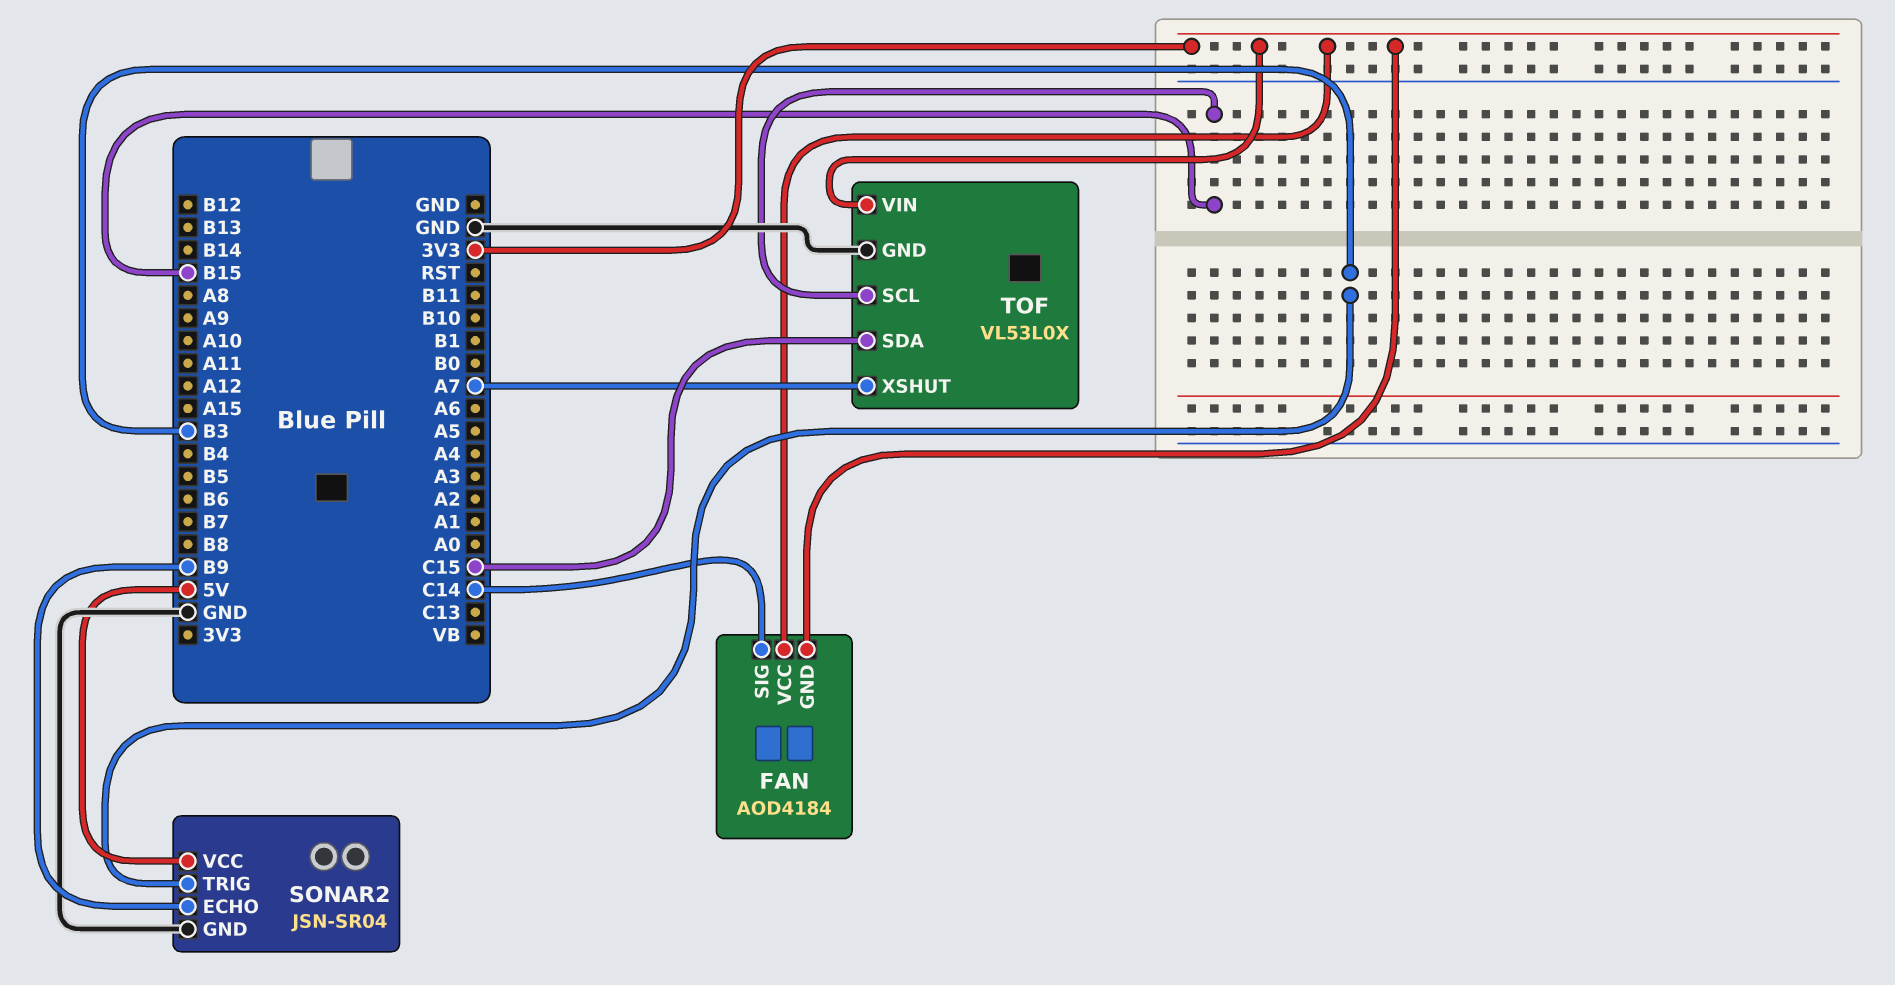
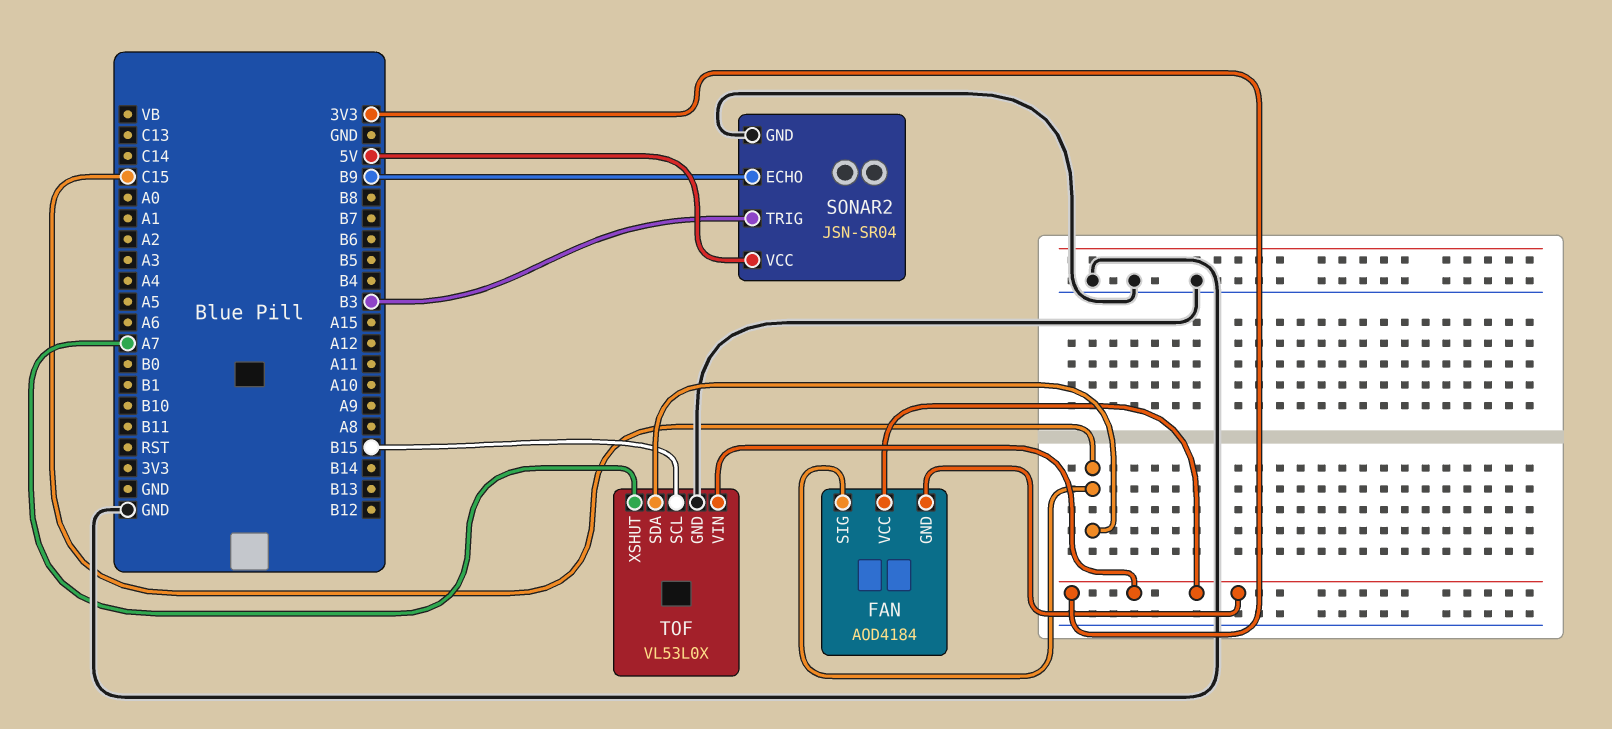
FAN pin SIG: C14 -> C15

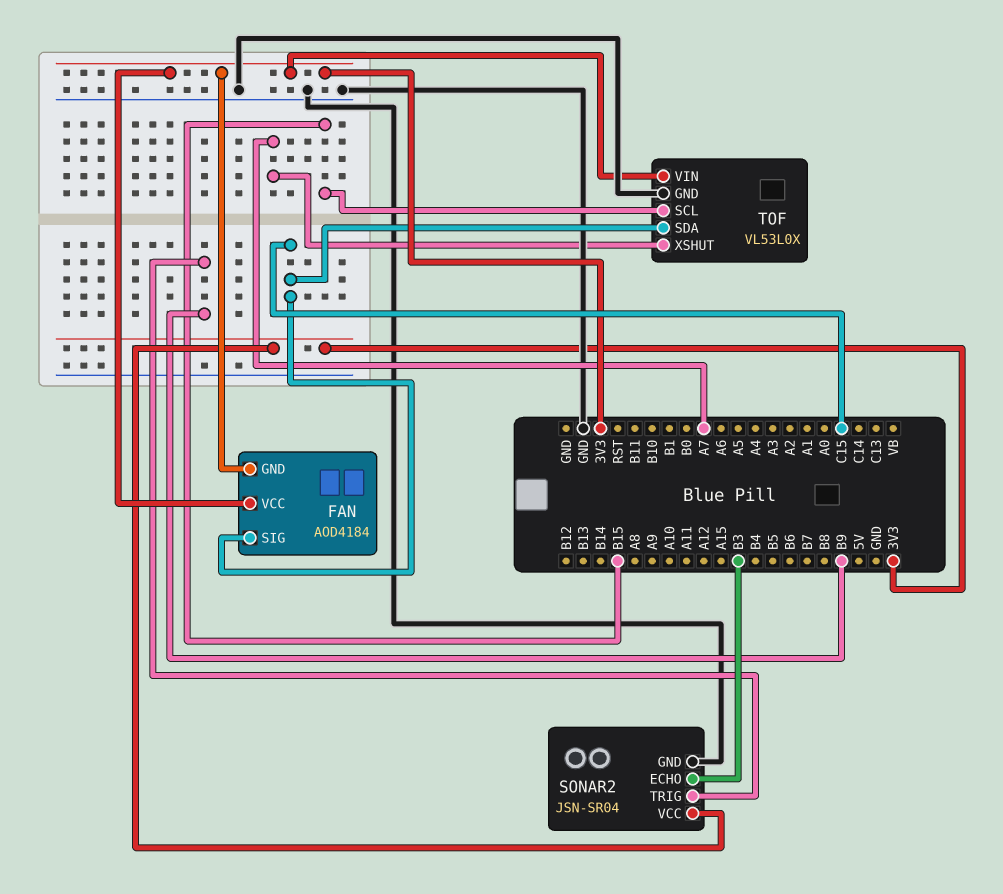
SONAR2 pin ECHO: B9 -> B3
SONAR2 pin TRIG: B3 -> B9
SONAR2 pin VCC: 5V -> 3V3

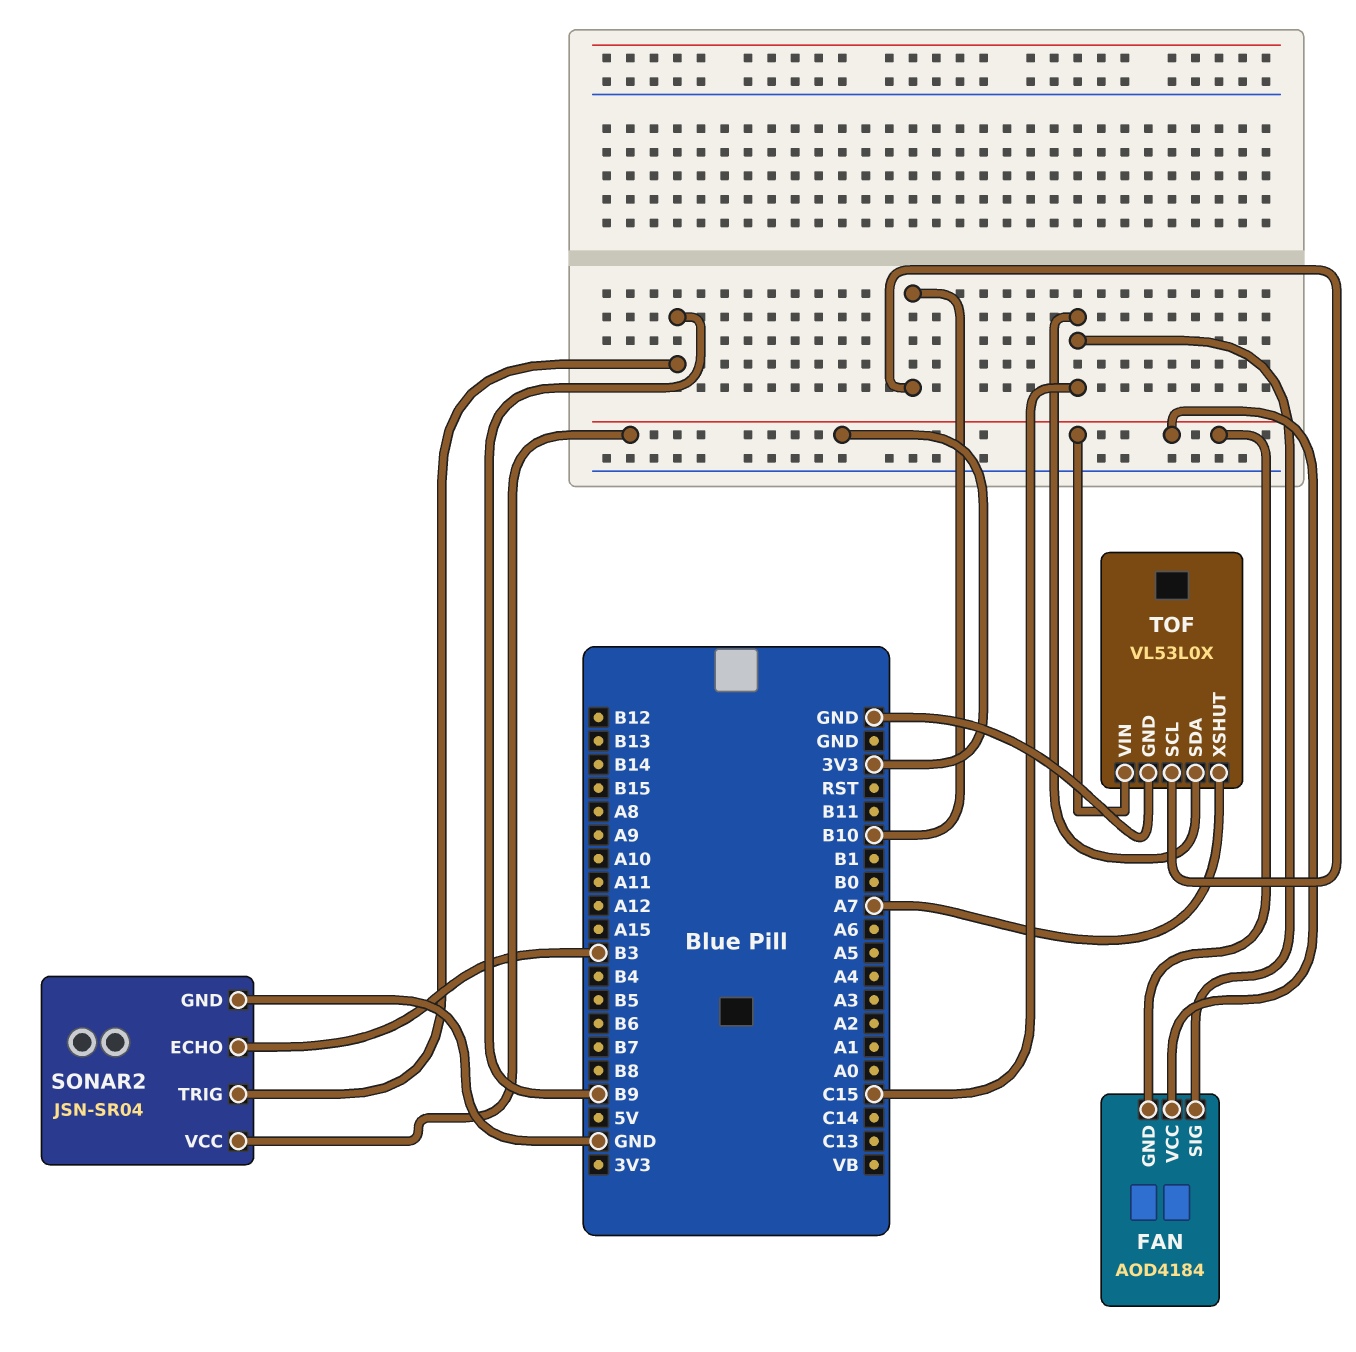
TOF pin SCL: B15 -> B10

